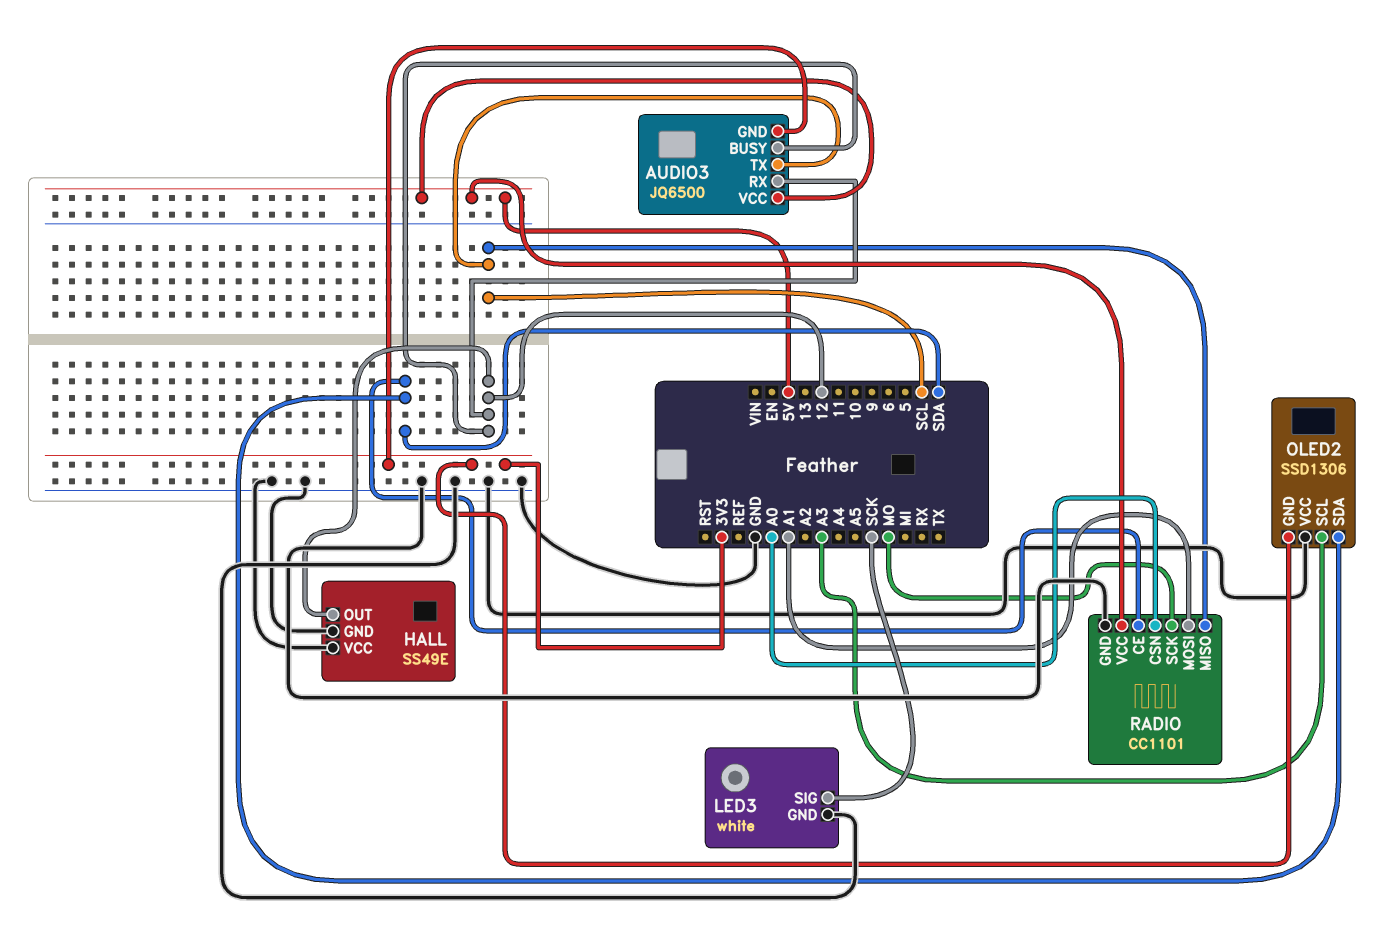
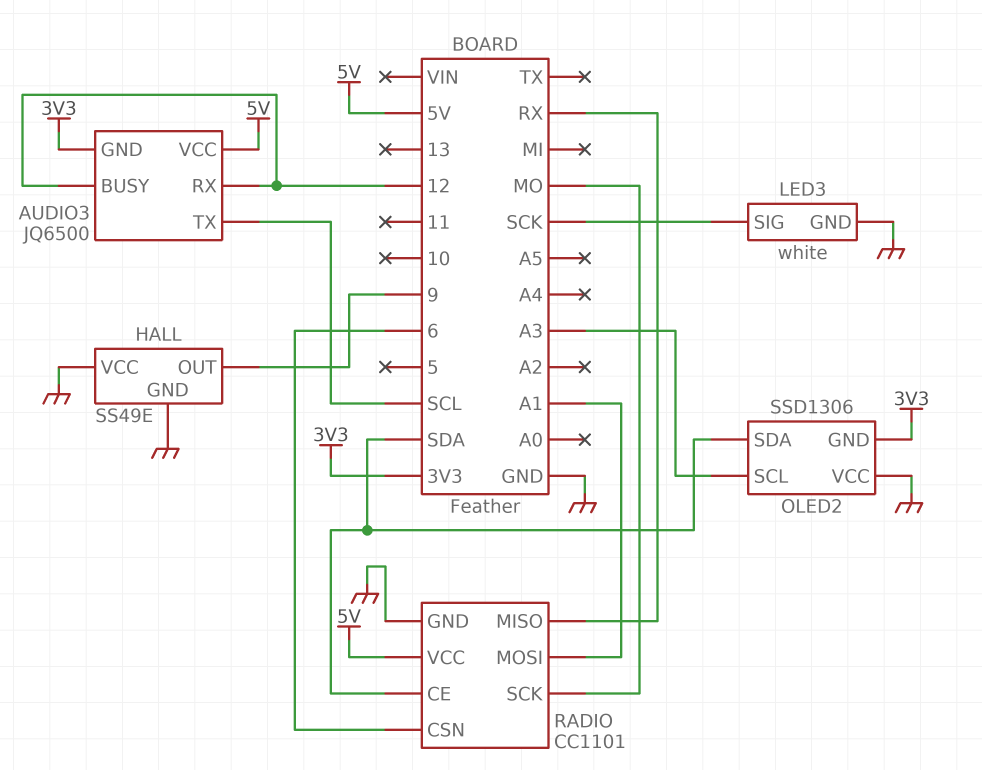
HALL pin OUT: 12 -> 9
RADIO pin CSN: A0 -> 6
RADIO pin MISO: SCL -> RX

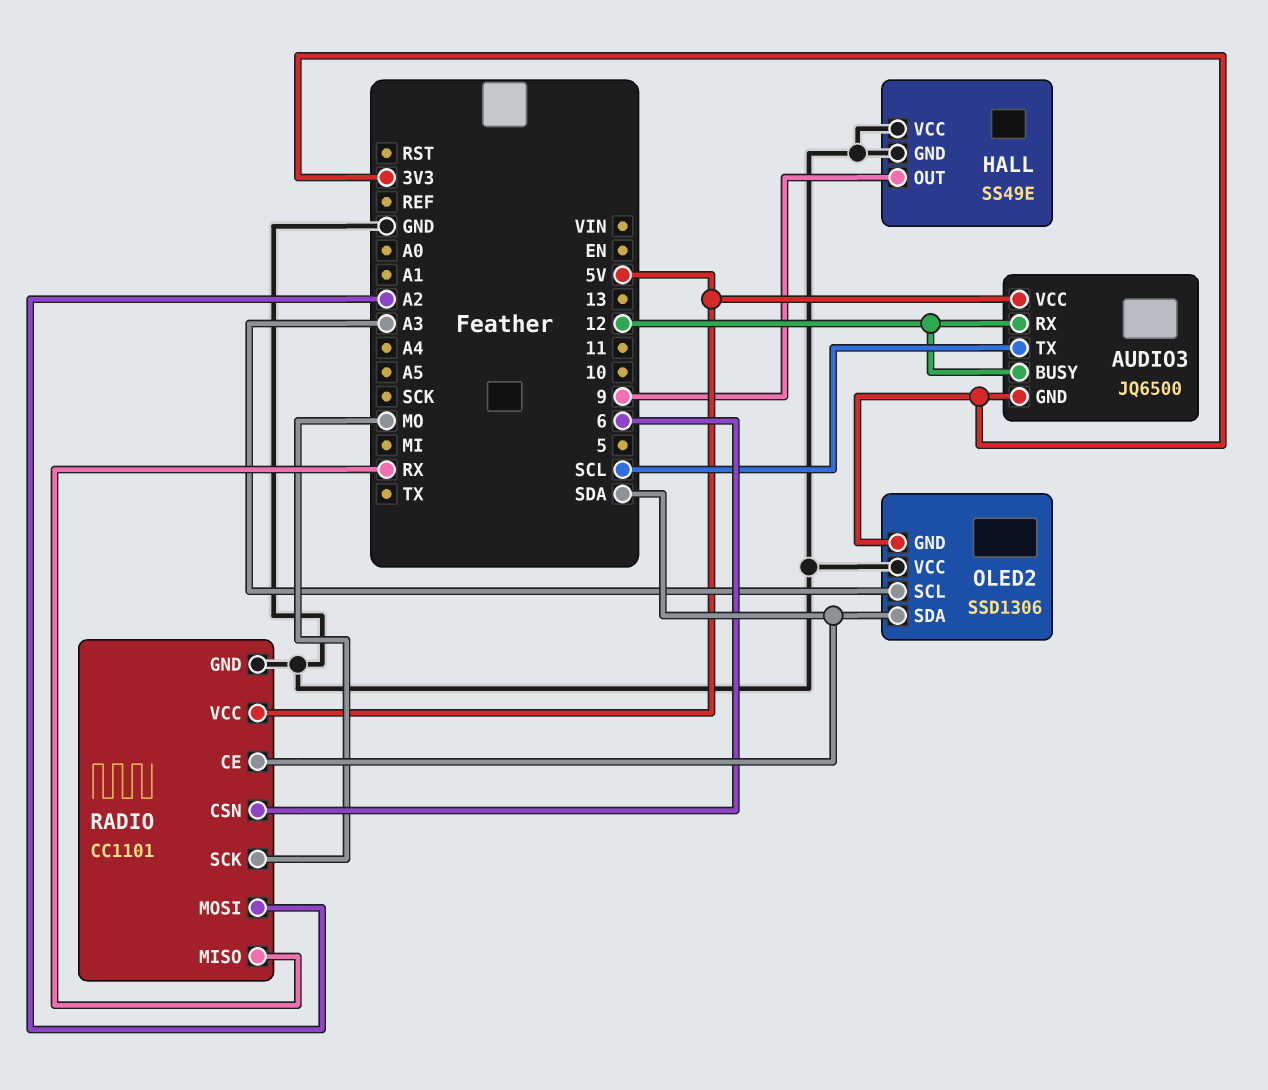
LED3: white -> none
LED3 pin GND: GND -> none
LED3 pin SIG: SCK -> none
RADIO pin MOSI: A1 -> A2

